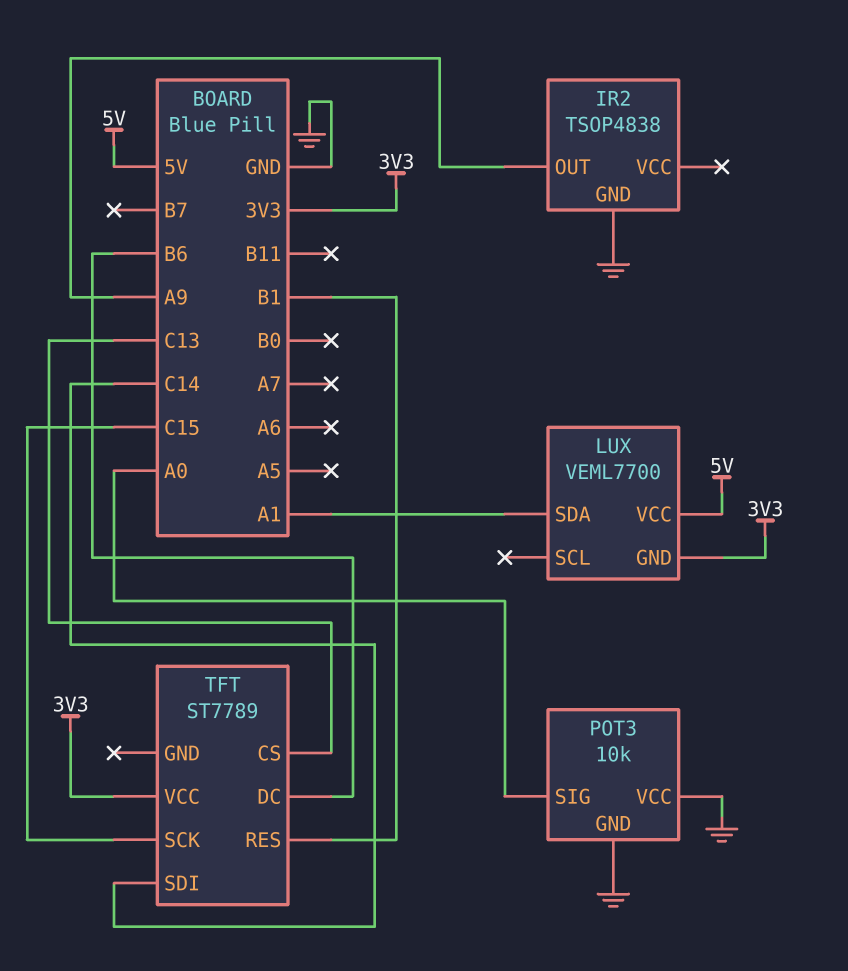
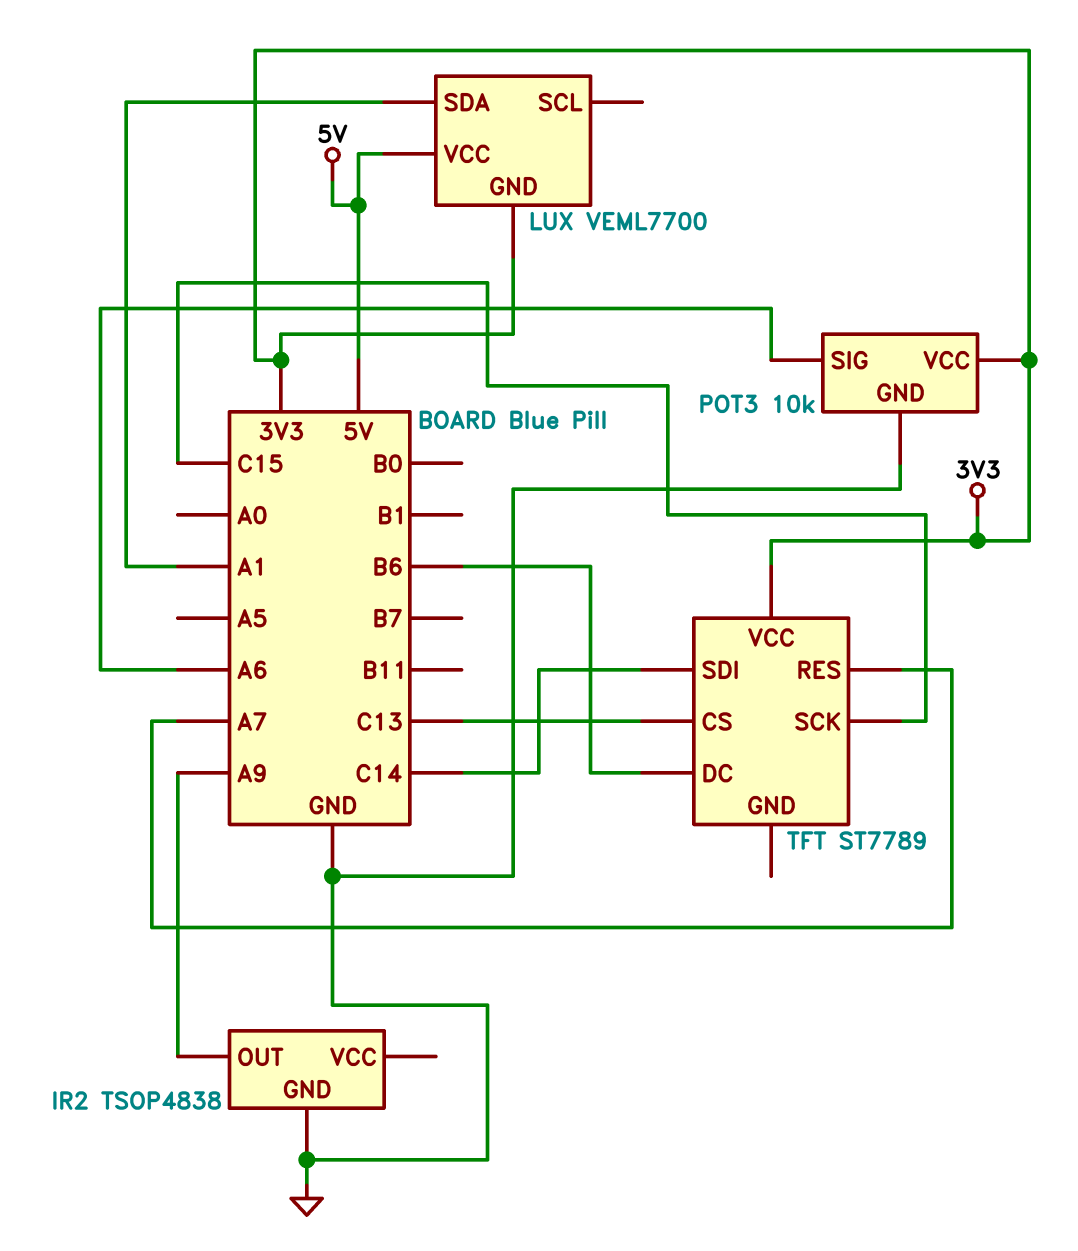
POT3 pin SIG: A0 -> A6
POT3 pin VCC: GND -> 3V3
TFT pin RES: B1 -> A7

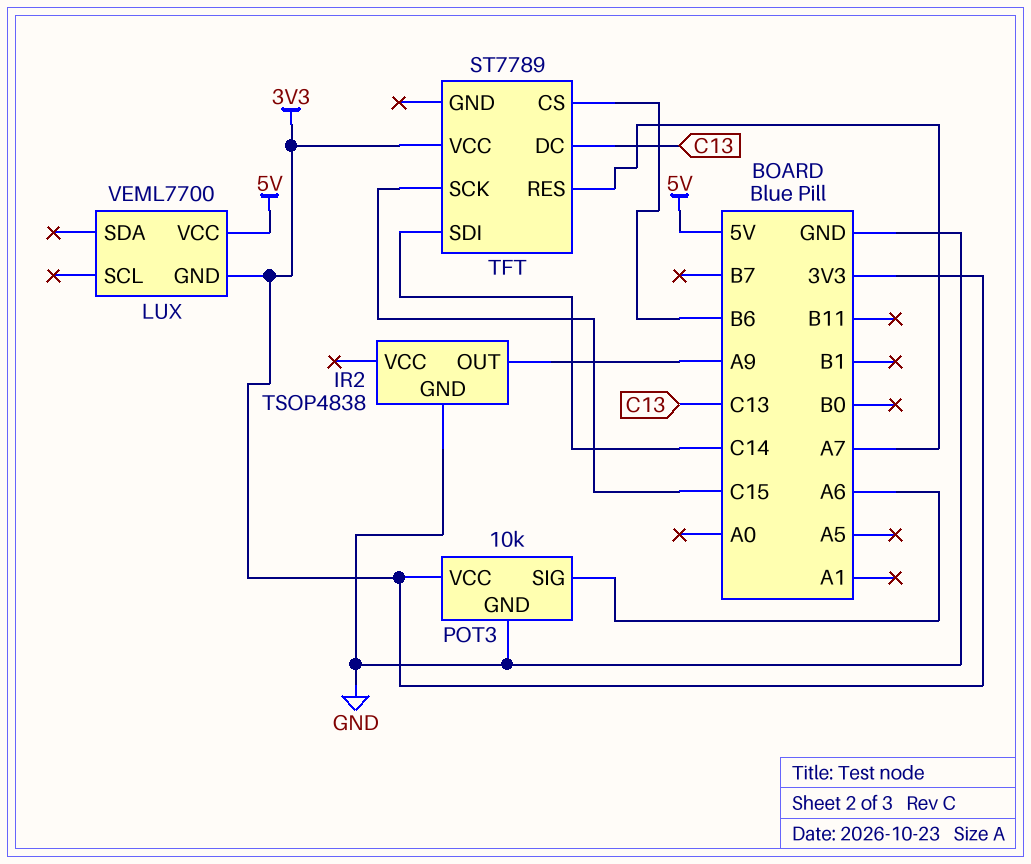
LUX pin SDA: A1 -> none
TFT pin CS: C13 -> B6
TFT pin DC: B6 -> C13

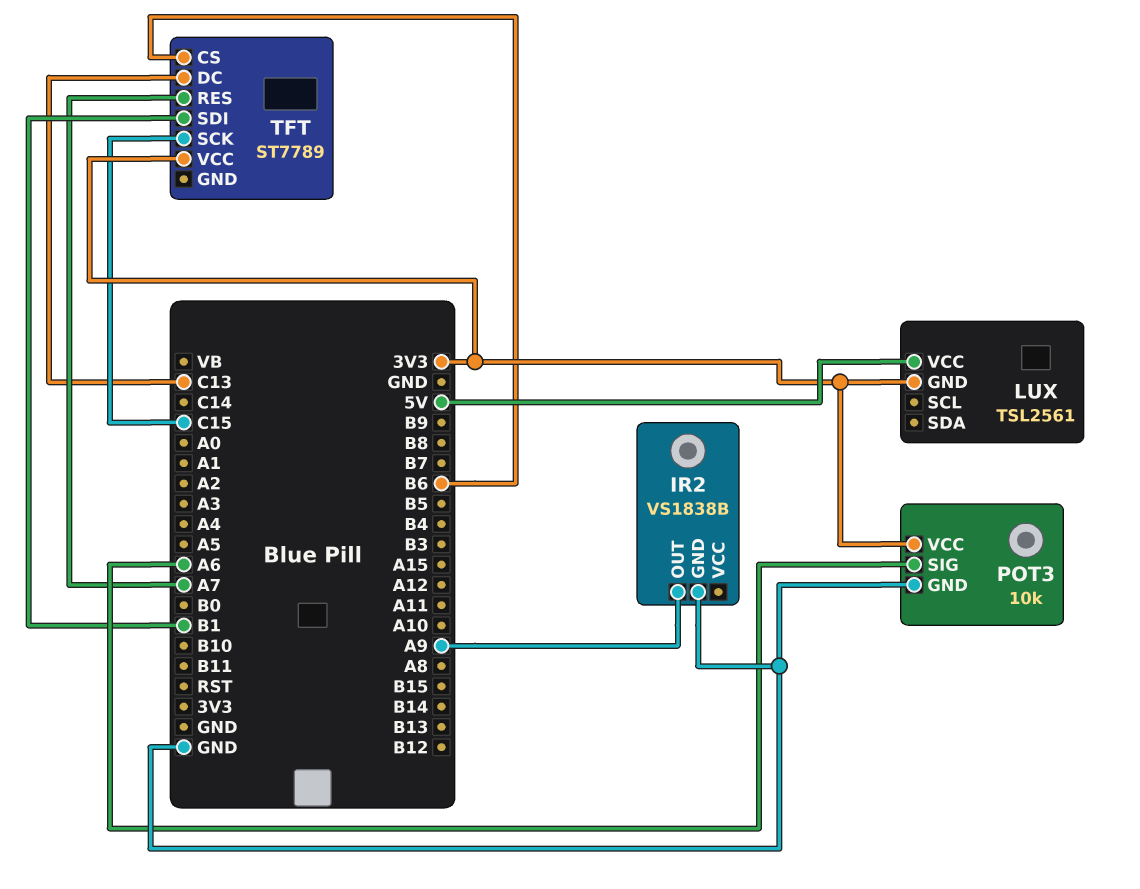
IR2: TSOP4838 -> VS1838B
LUX: VEML7700 -> TSL2561
TFT pin SDI: C14 -> B1

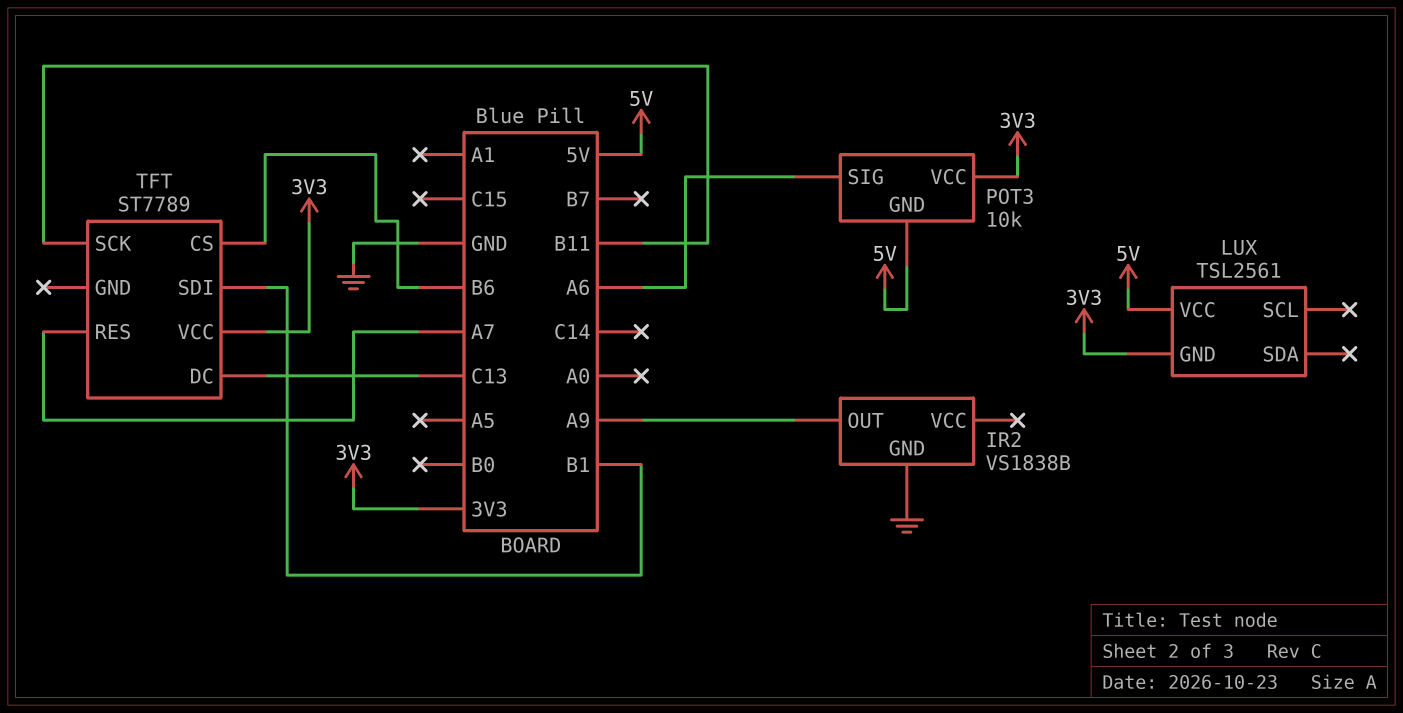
POT3 pin GND: GND -> 5V
TFT pin SCK: C15 -> B11

